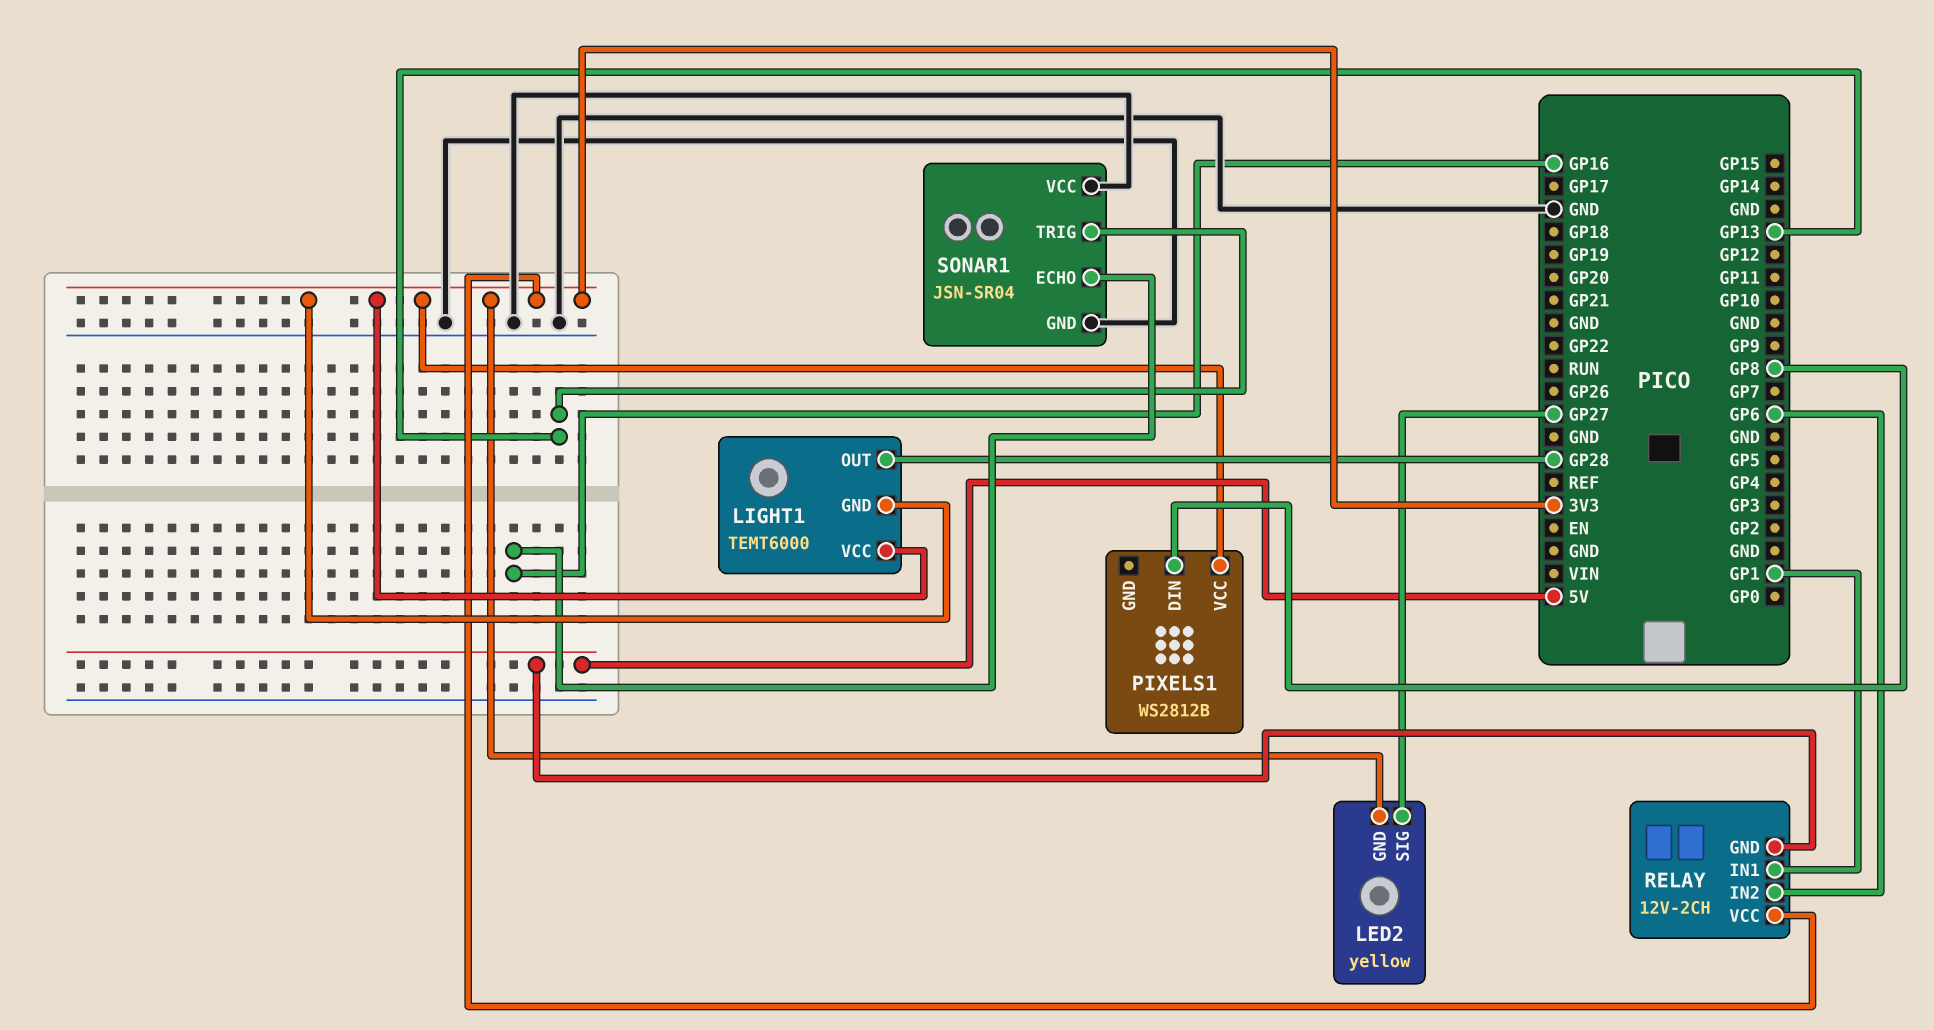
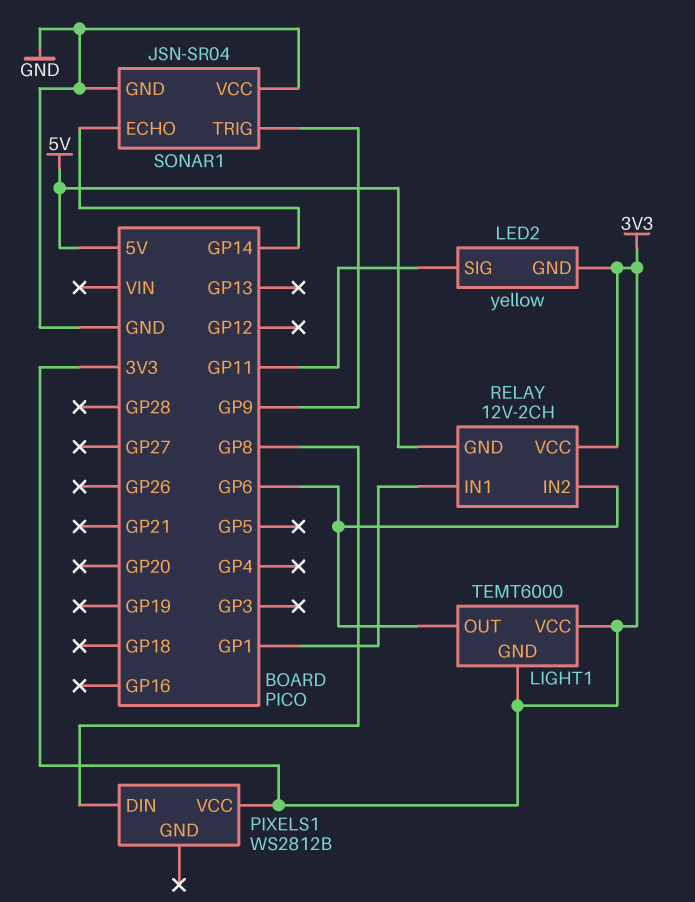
LED2 pin SIG: GP27 -> GP11
LIGHT1 pin OUT: GP28 -> GP6
SONAR1 pin ECHO: GP16 -> GP14
SONAR1 pin TRIG: GP13 -> GP9

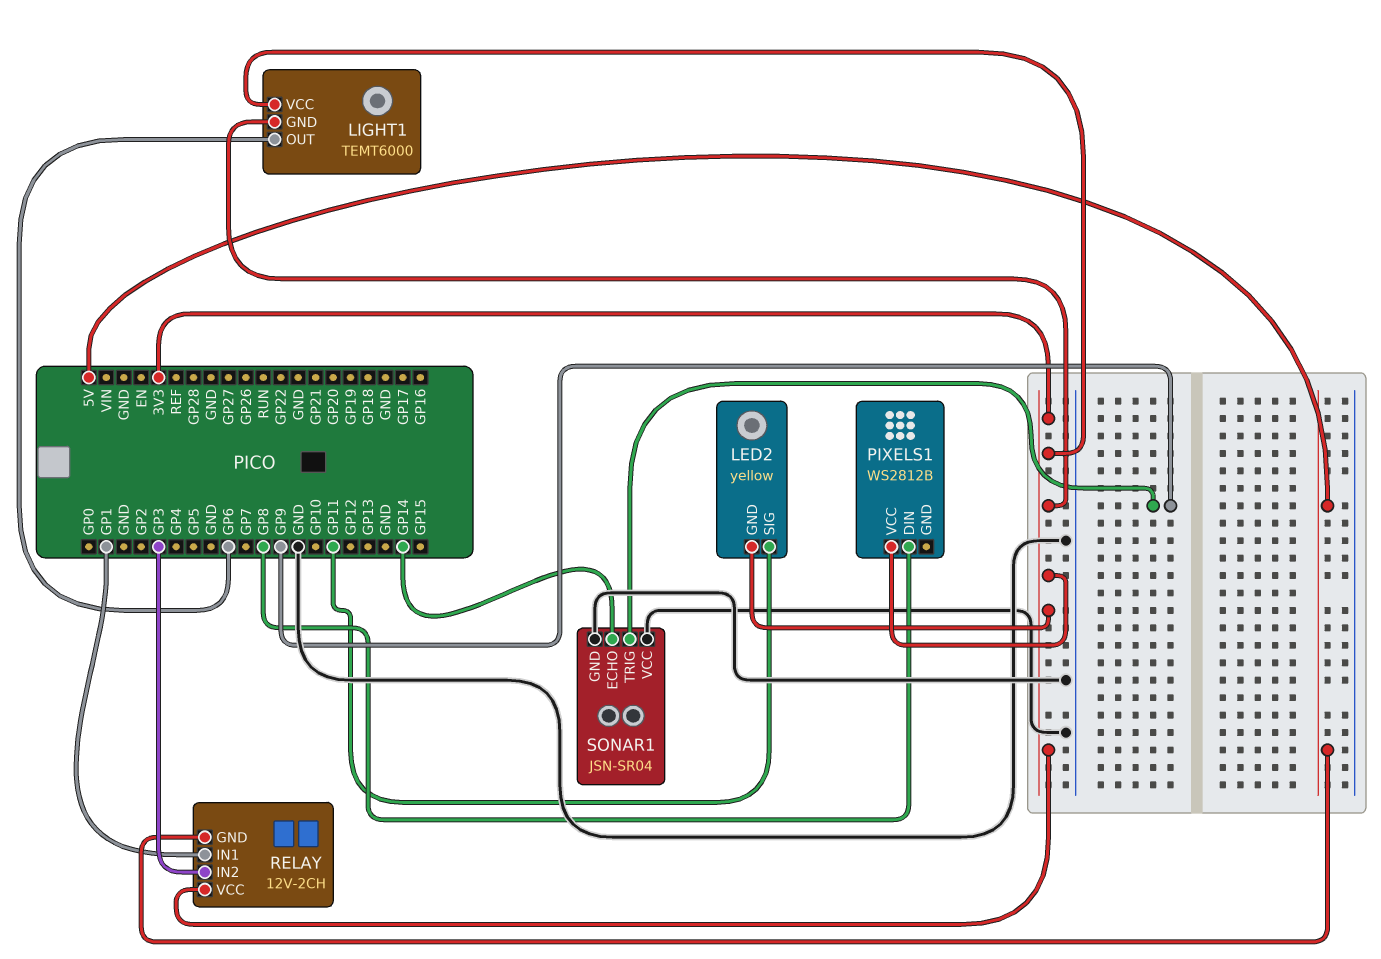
RELAY pin IN2: GP6 -> GP3

